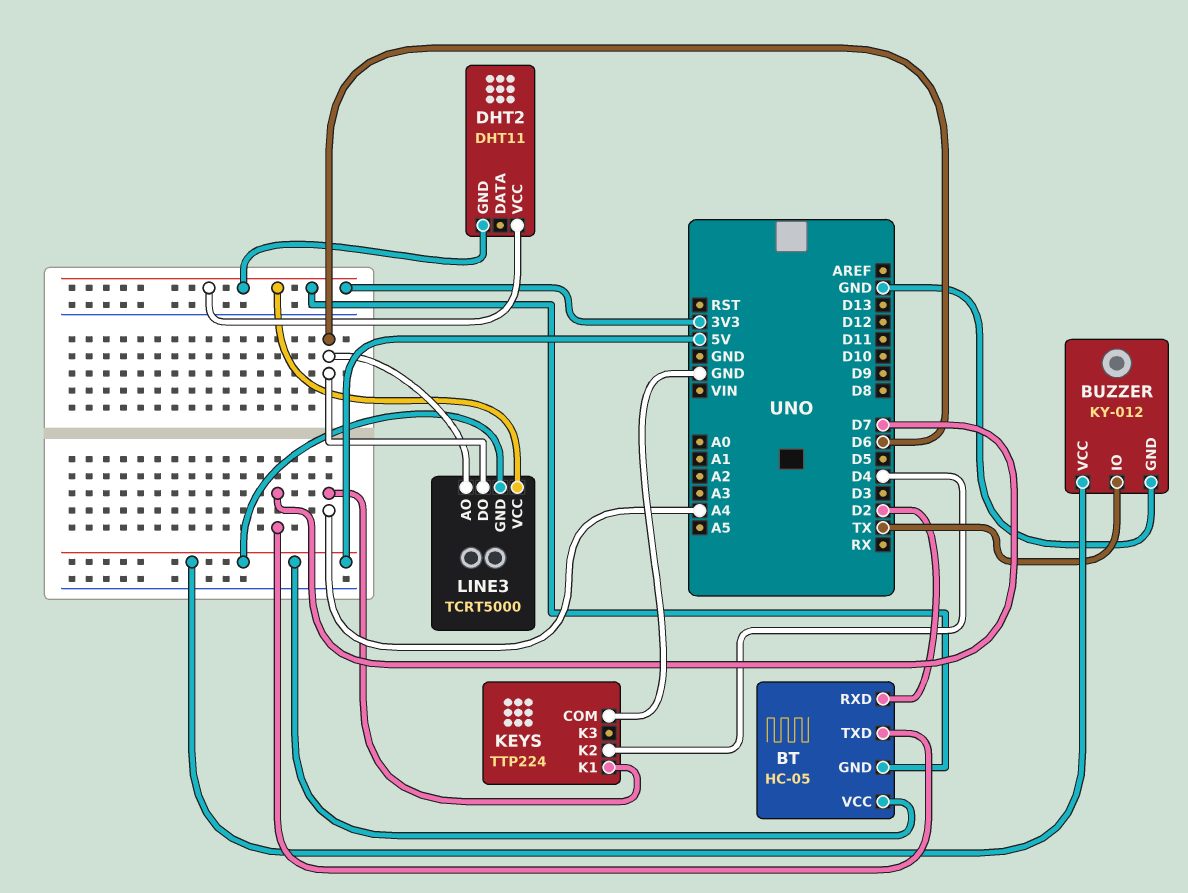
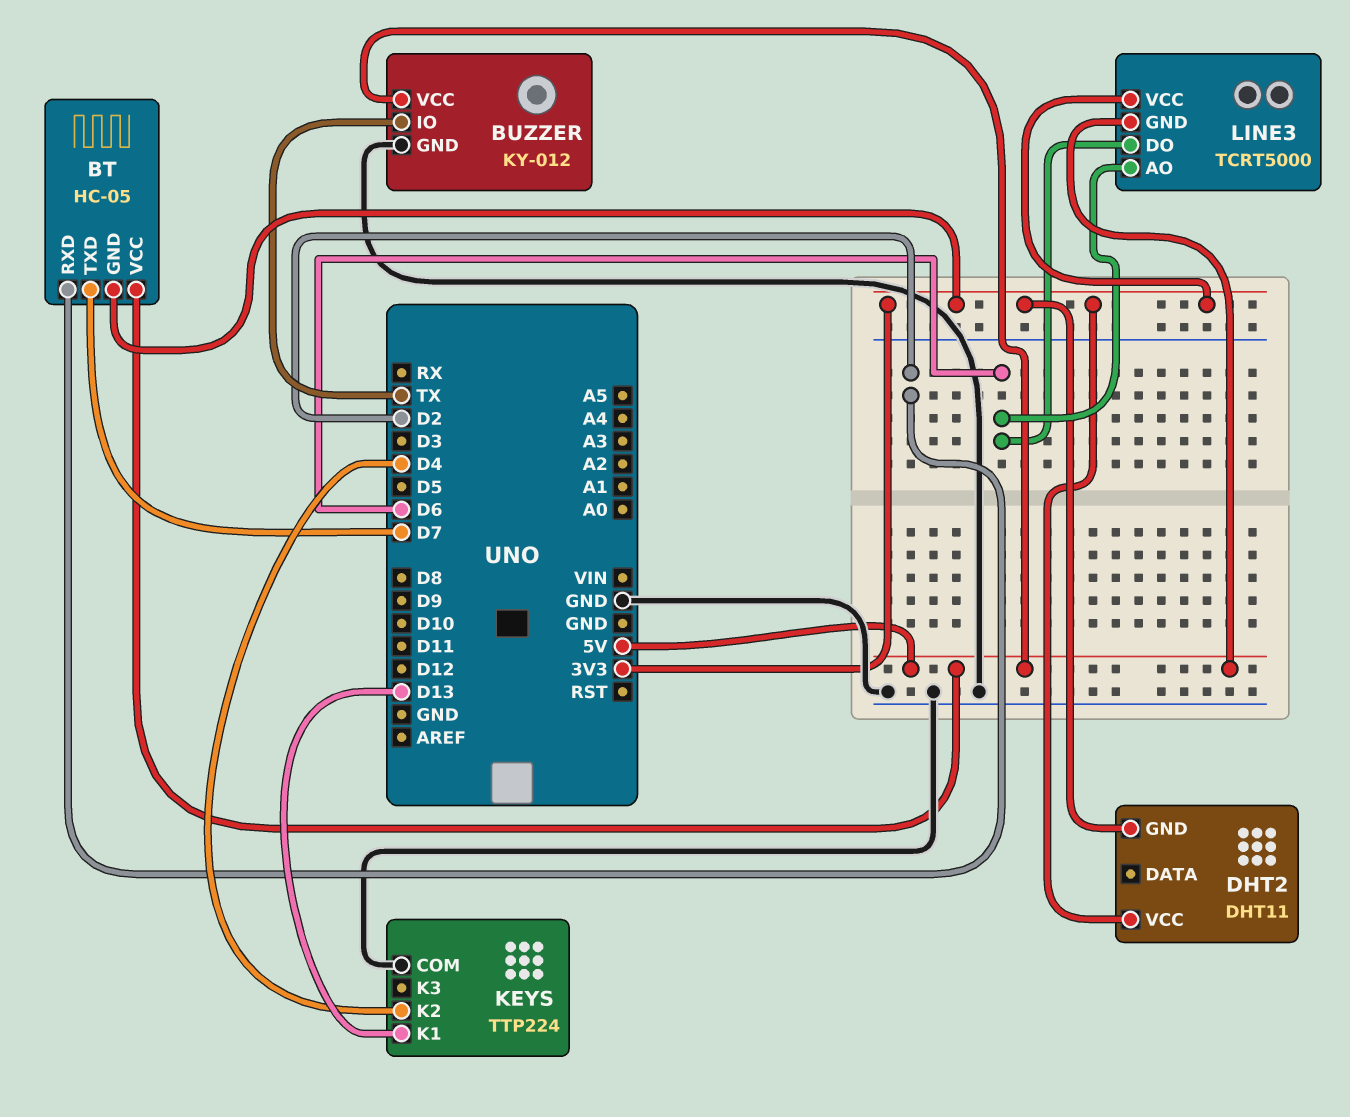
KEYS pin K1: A4 -> D13

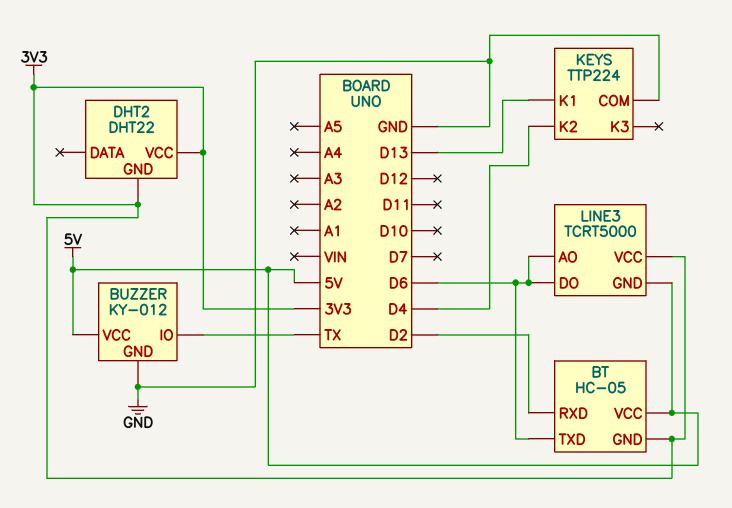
BT pin TXD: D7 -> D6
DHT2: DHT11 -> DHT22

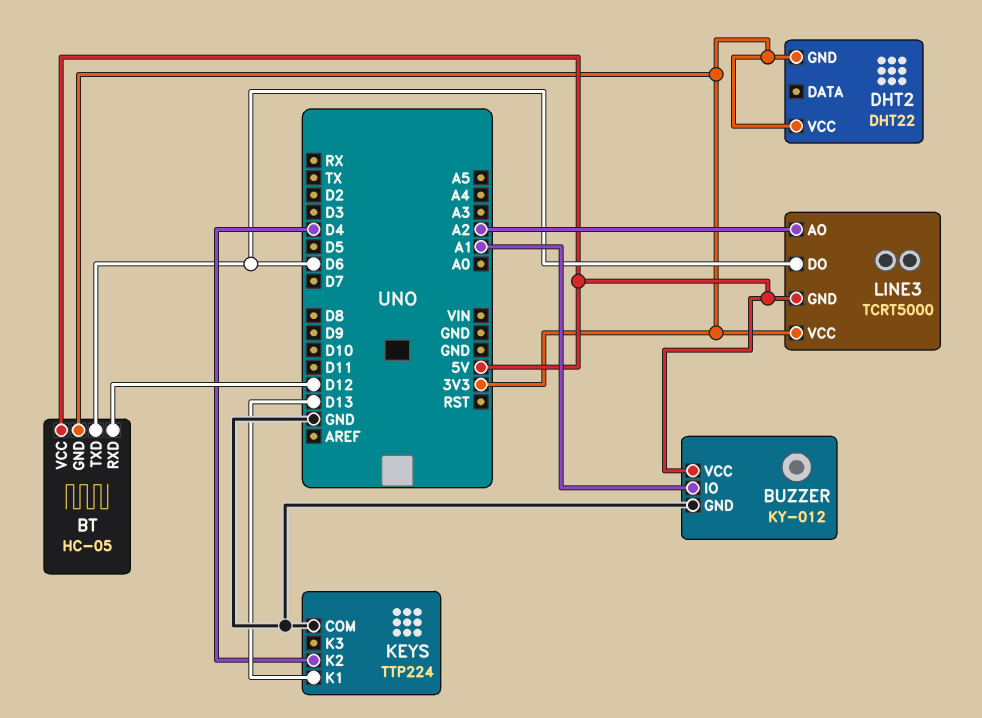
BT pin RXD: D2 -> D12
BUZZER pin IO: TX -> A1
LINE3 pin AO: D6 -> A2

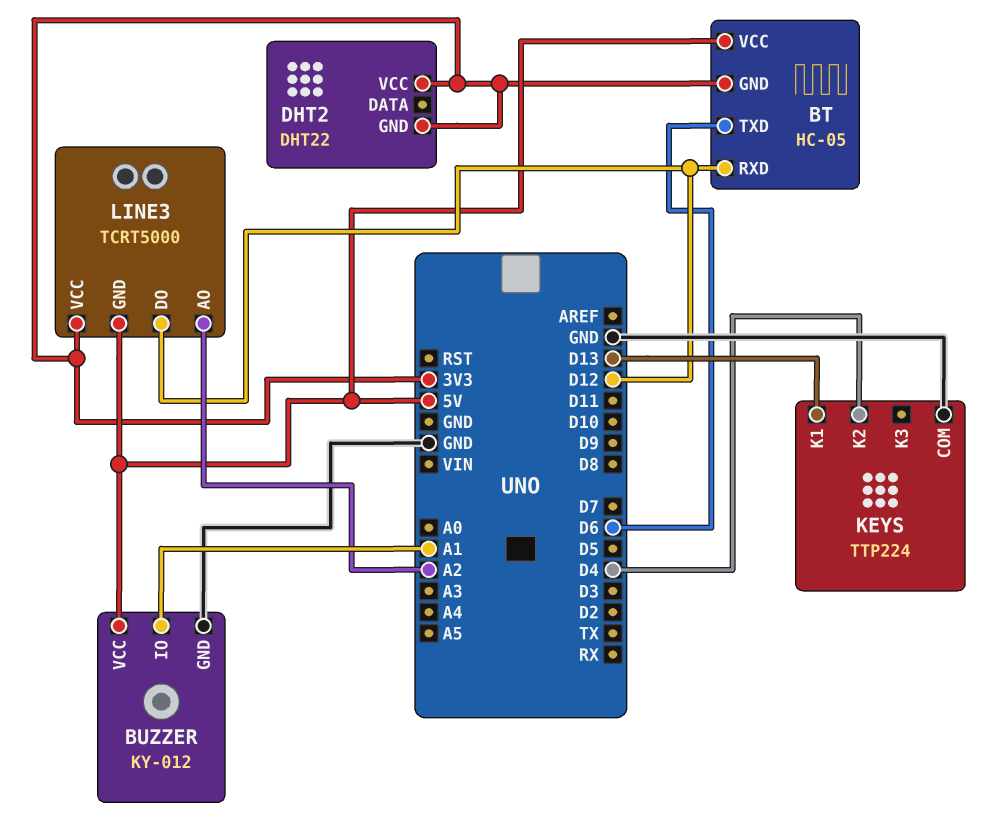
LINE3 pin DO: D6 -> D12

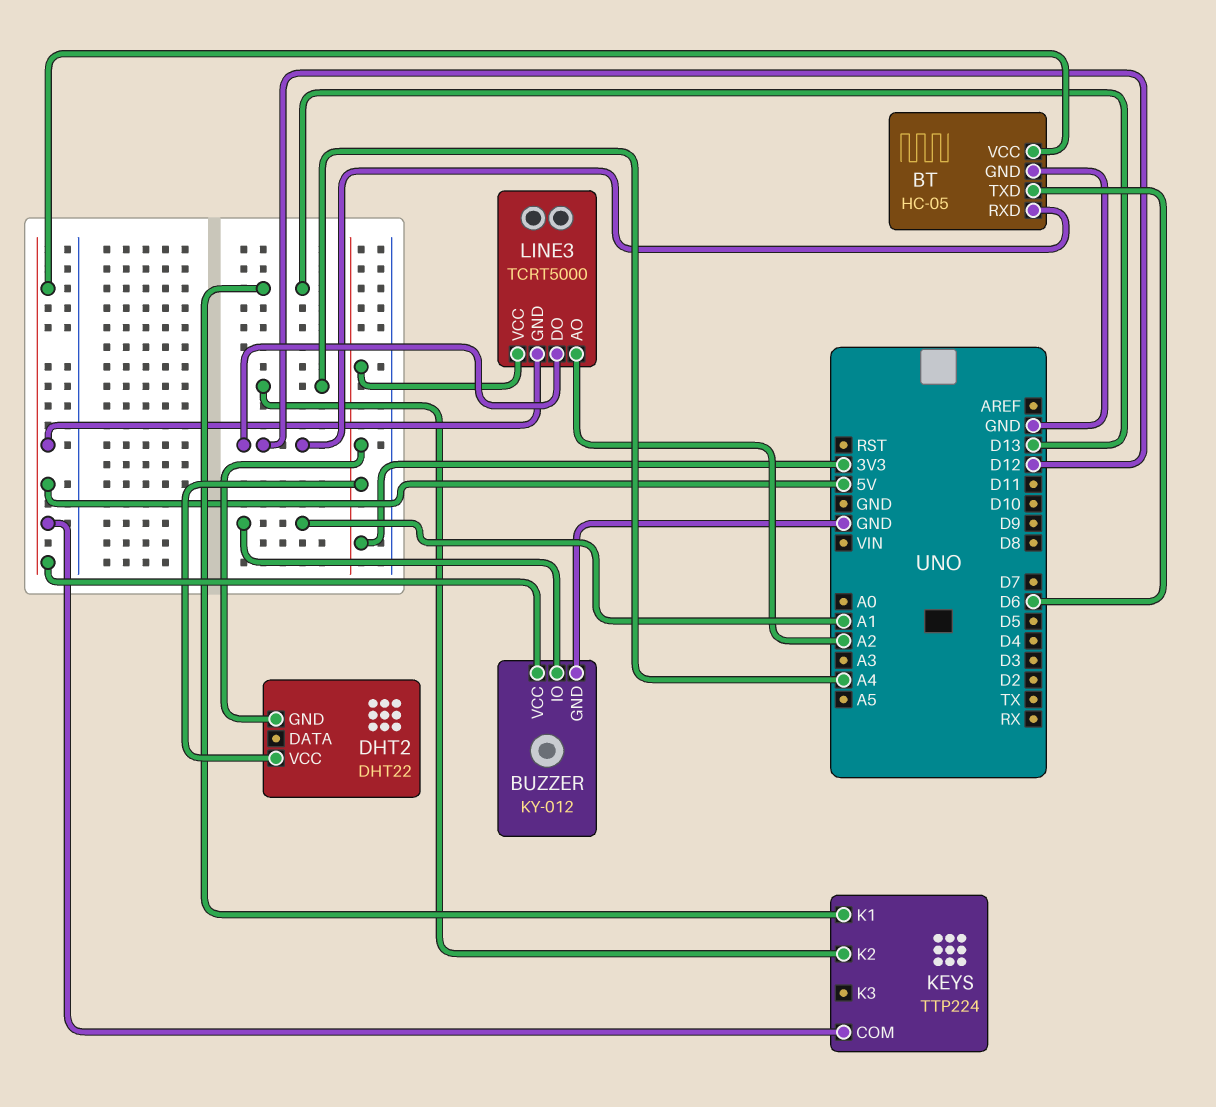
BT pin GND: 3V3 -> GND
KEYS pin COM: GND -> 5V
KEYS pin K2: D4 -> A4

